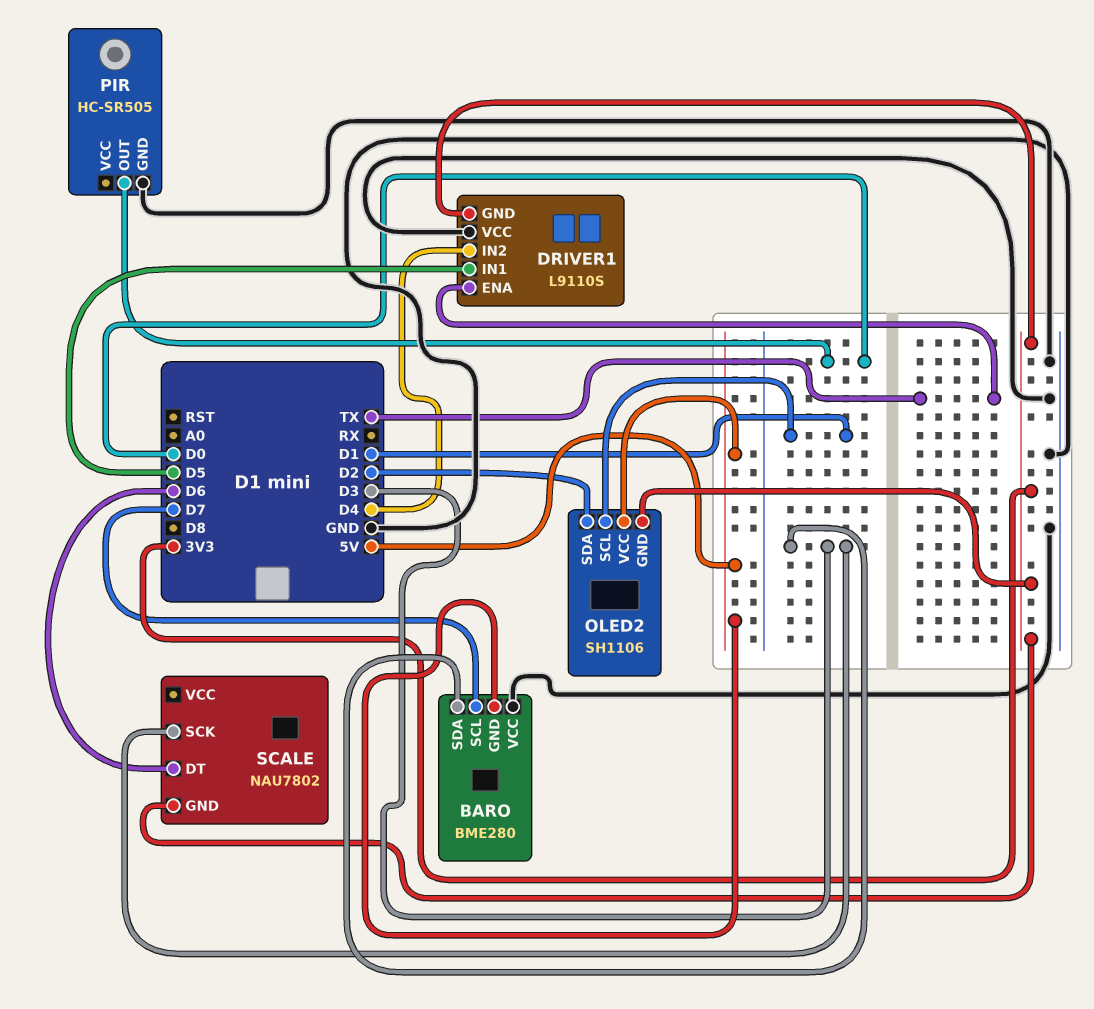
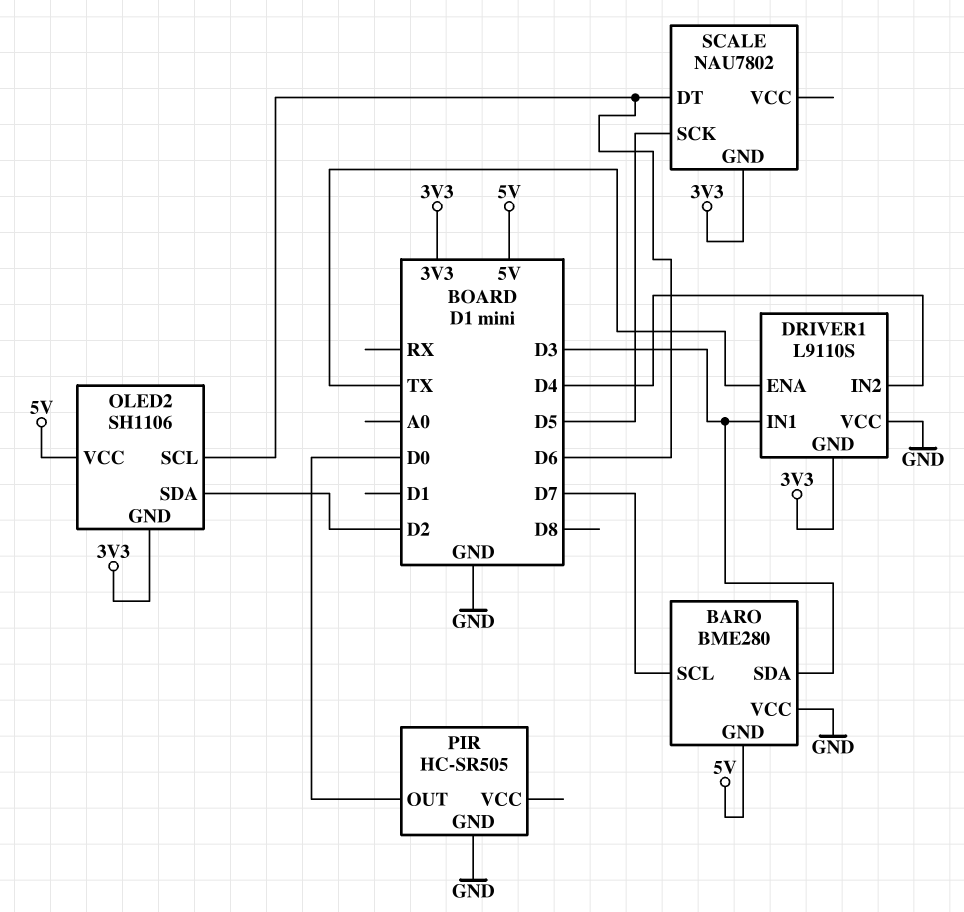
DRIVER1 pin IN1: D5 -> D3
OLED2 pin SCL: D1 -> D6
SCALE pin SCK: D3 -> D5

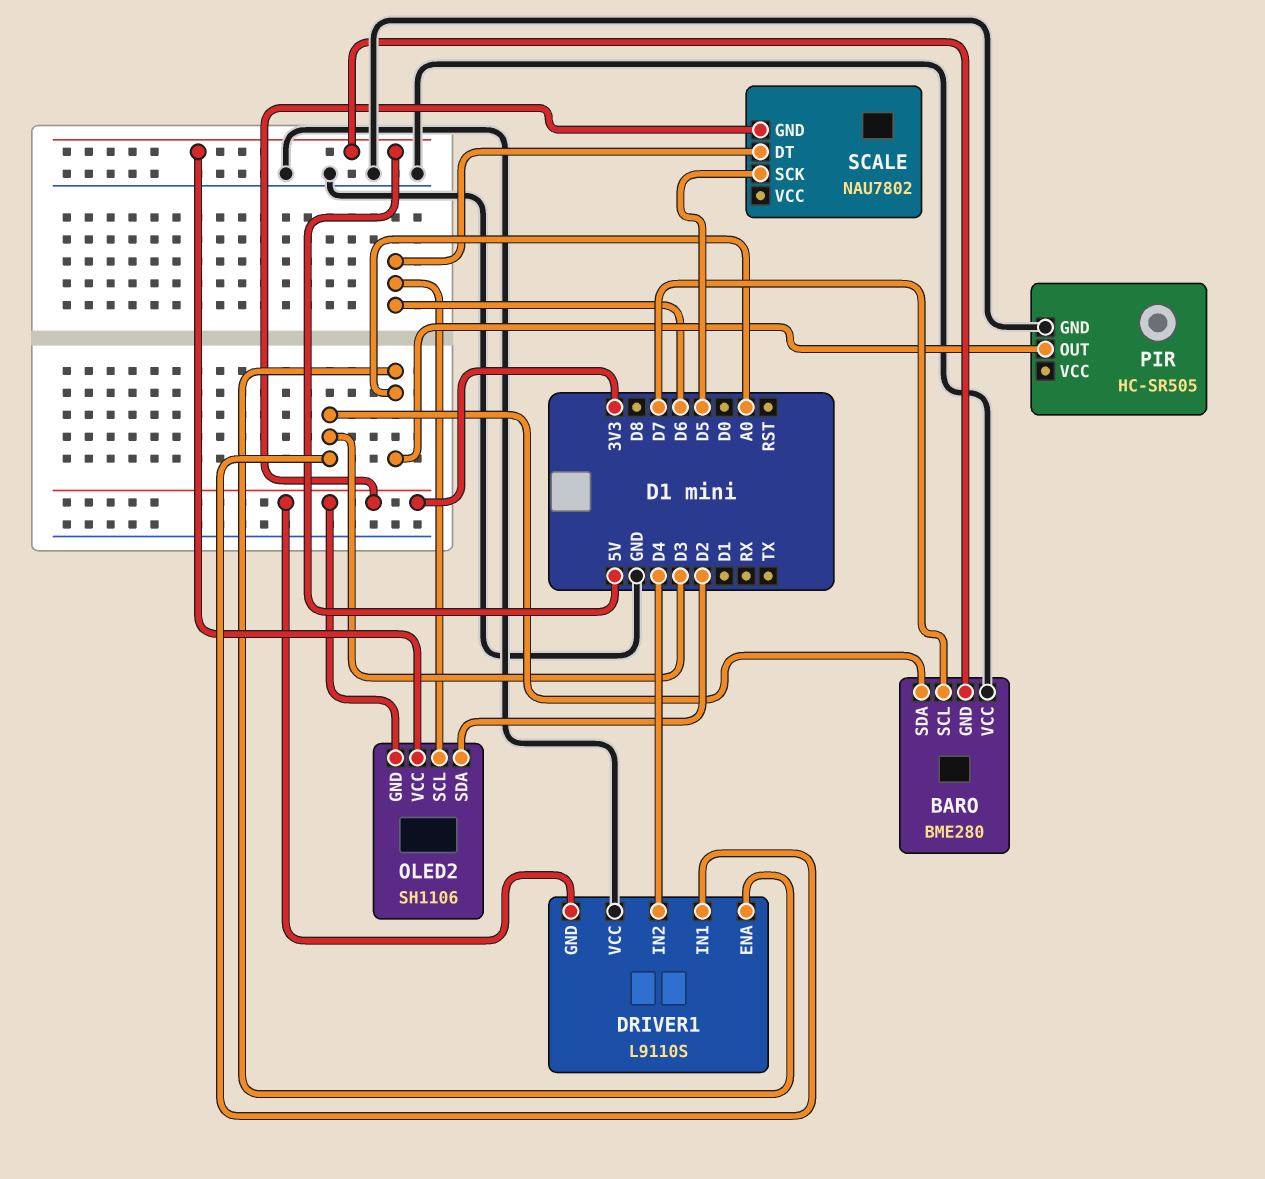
DRIVER1 pin ENA: TX -> A0
PIR pin OUT: D0 -> A0

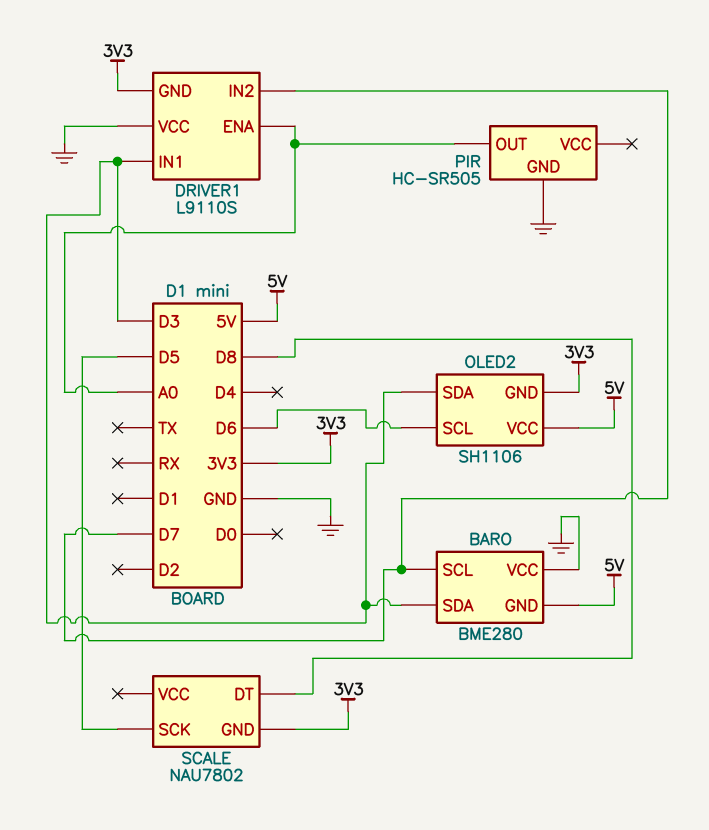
DRIVER1 pin IN2: D4 -> D7
OLED2 pin SDA: D2 -> D3
SCALE pin DT: D6 -> D8

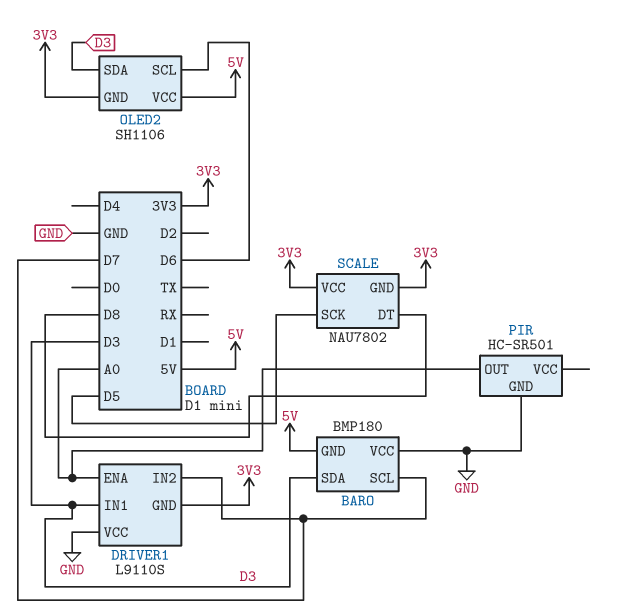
BARO: BME280 -> BMP180
PIR: HC-SR505 -> HC-SR501
SCALE pin VCC: none -> 3V3

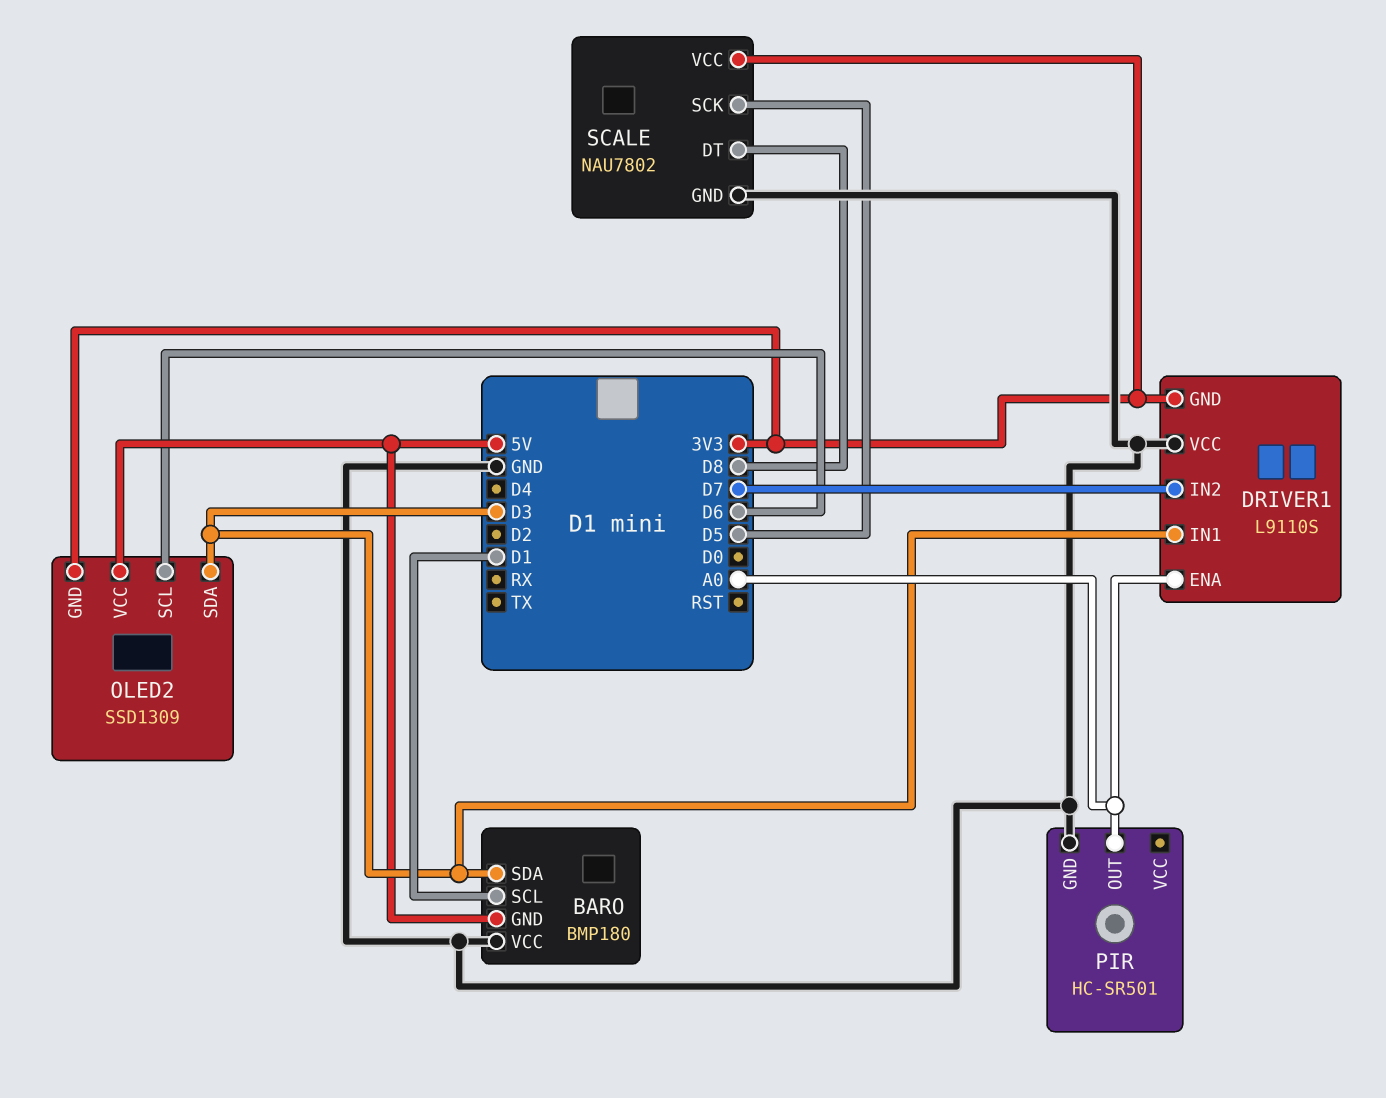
BARO pin SCL: D7 -> D1
OLED2: SH1106 -> SSD1309
SCALE pin GND: 3V3 -> GND

